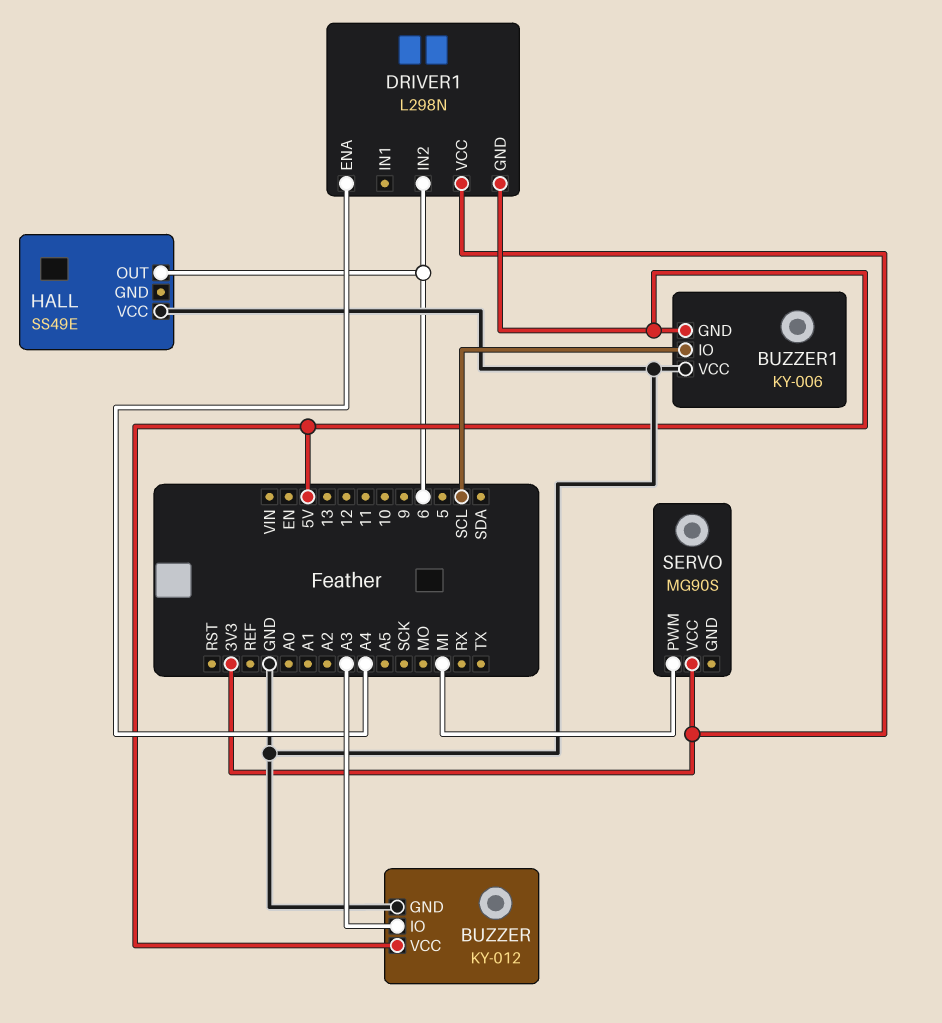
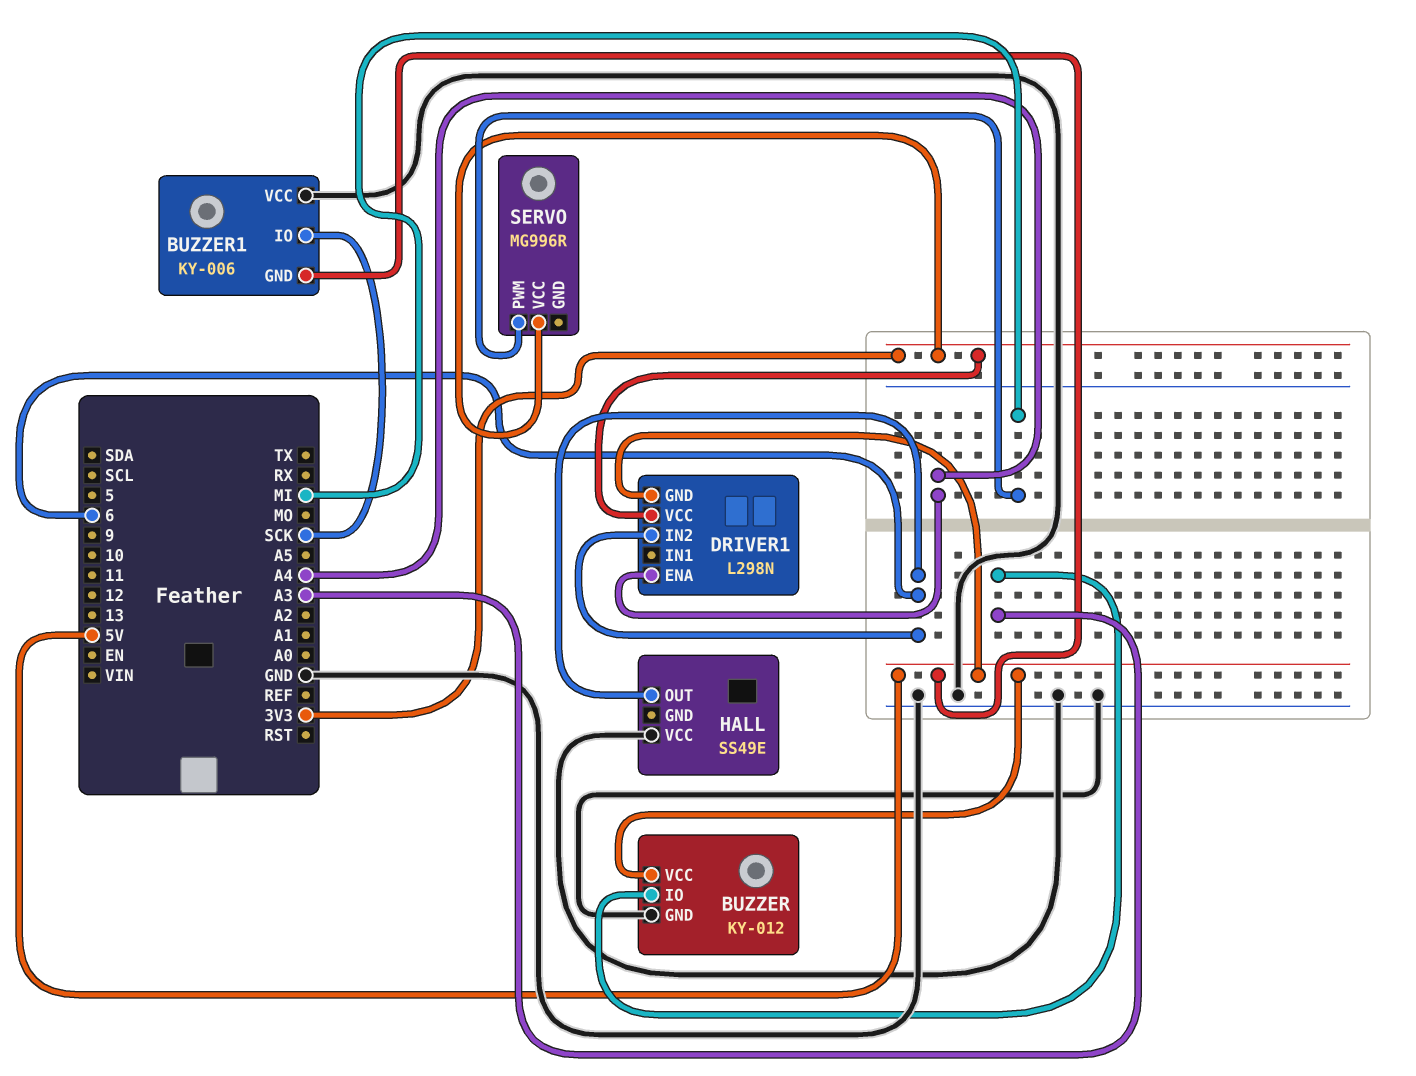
BUZZER1 pin IO: SCL -> SCK
SERVO: MG90S -> MG996R

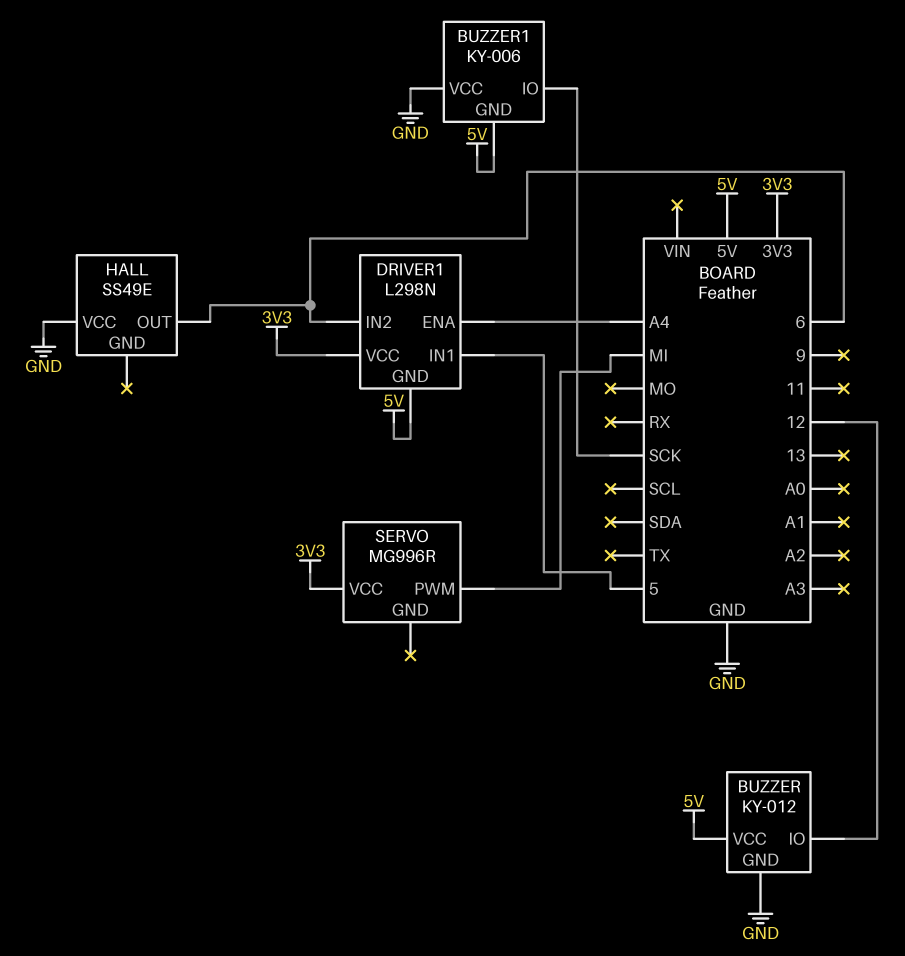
BUZZER pin IO: A3 -> 12
DRIVER1 pin IN1: none -> 5

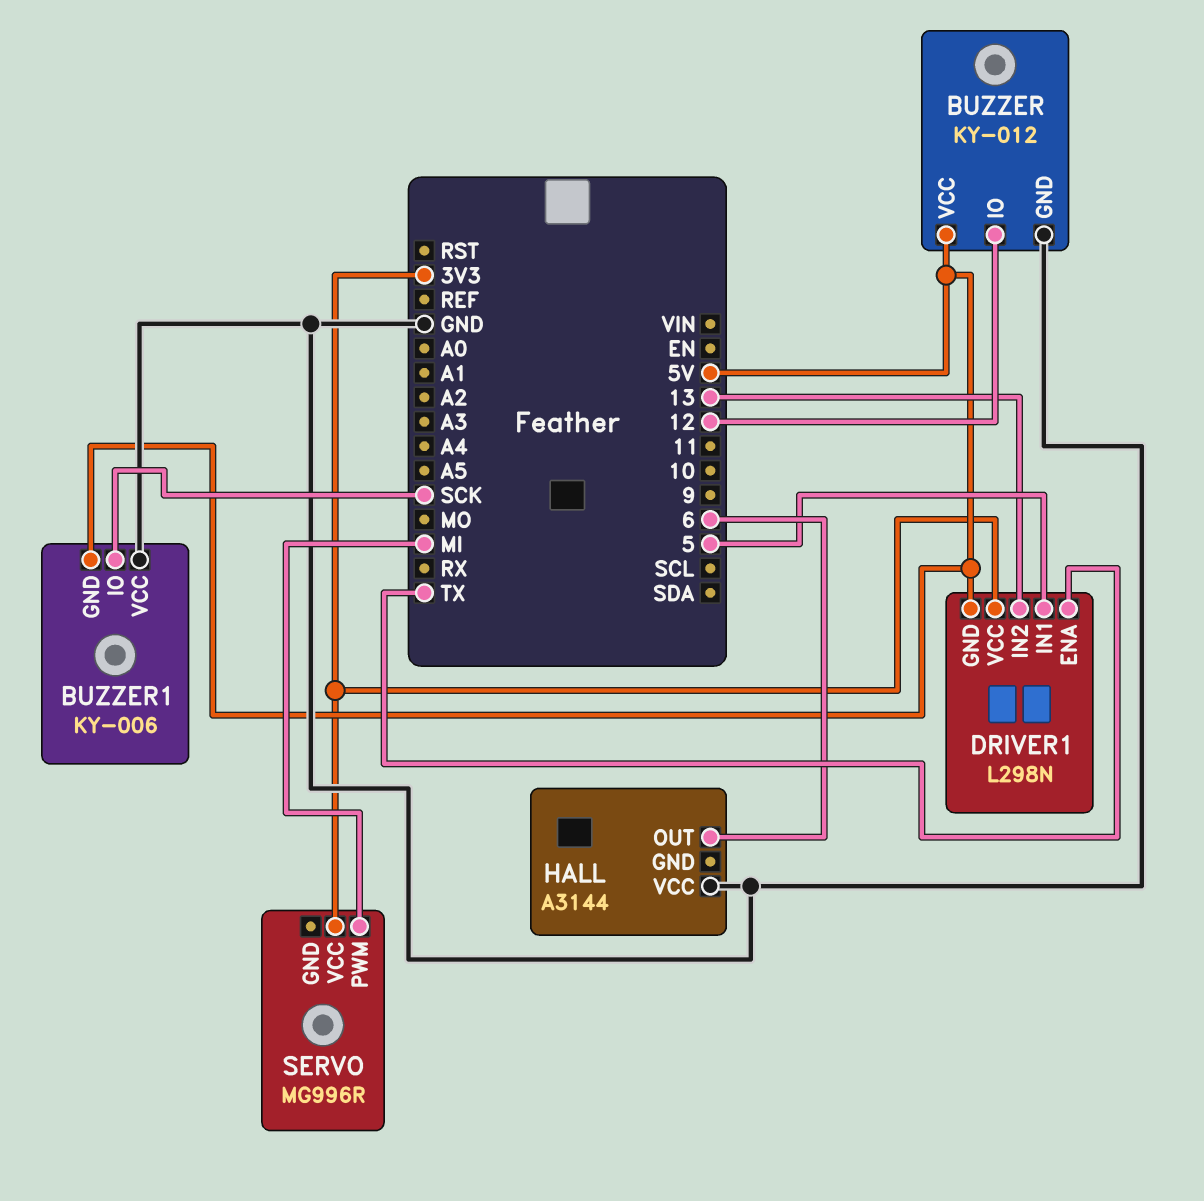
DRIVER1 pin ENA: A4 -> TX
DRIVER1 pin IN2: 6 -> 13
HALL: SS49E -> A3144

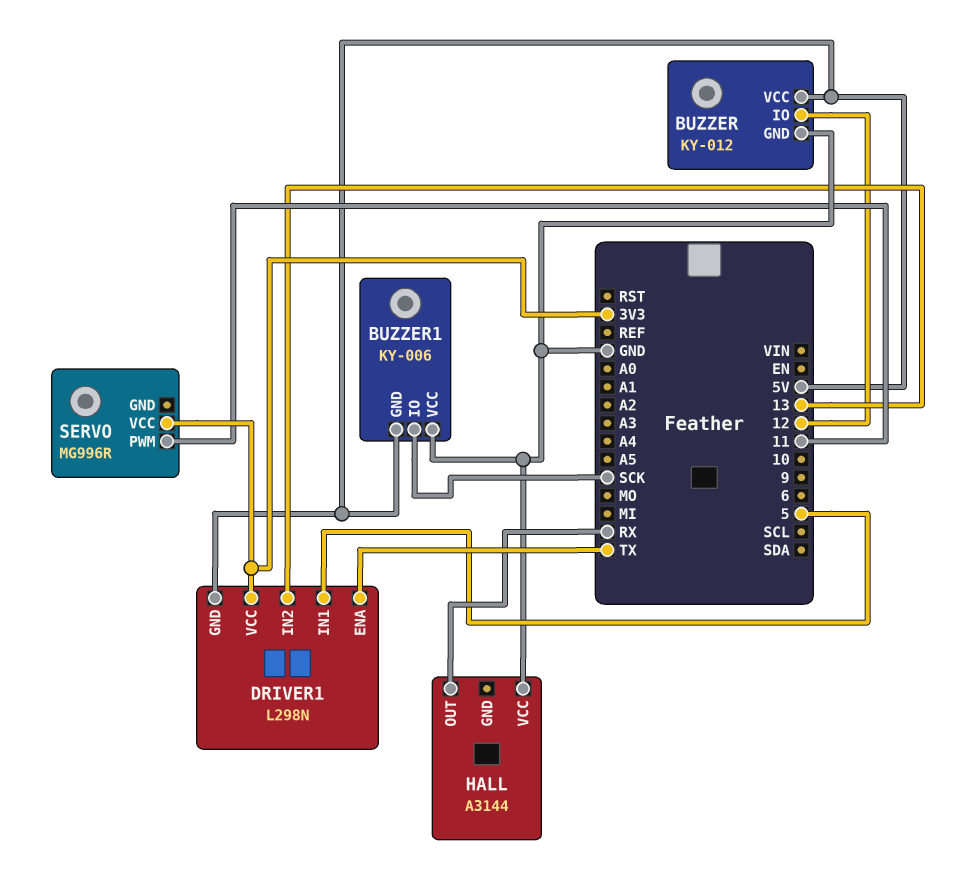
HALL pin OUT: 6 -> RX
SERVO pin PWM: MI -> 11

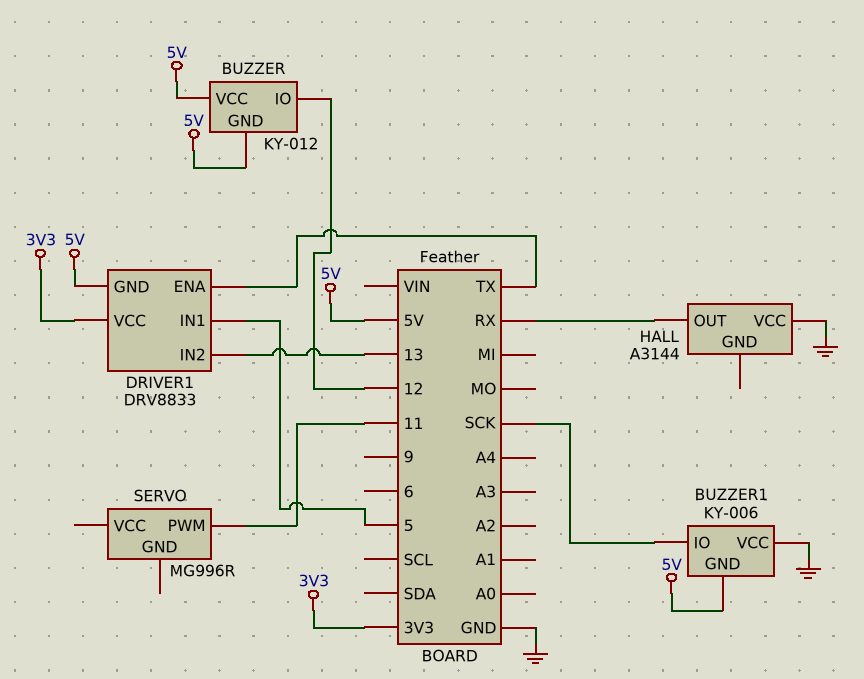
BUZZER pin GND: GND -> 5V
DRIVER1: L298N -> DRV8833
SERVO pin VCC: 3V3 -> none

